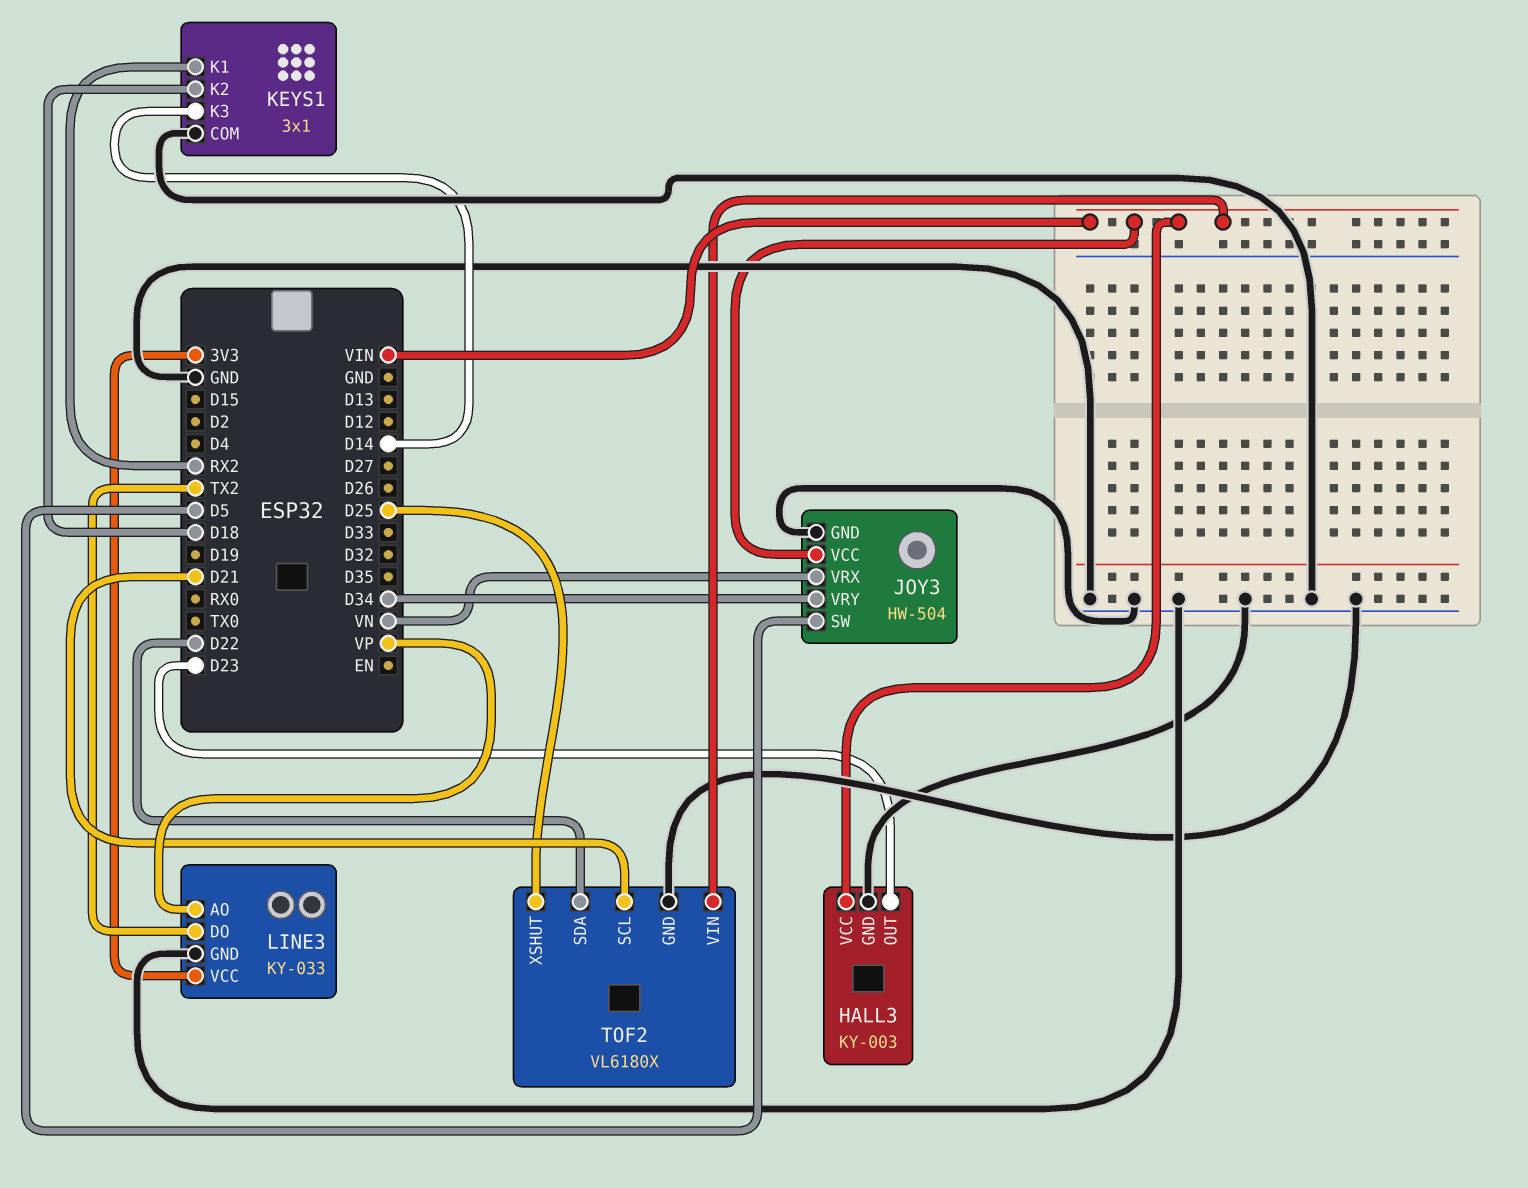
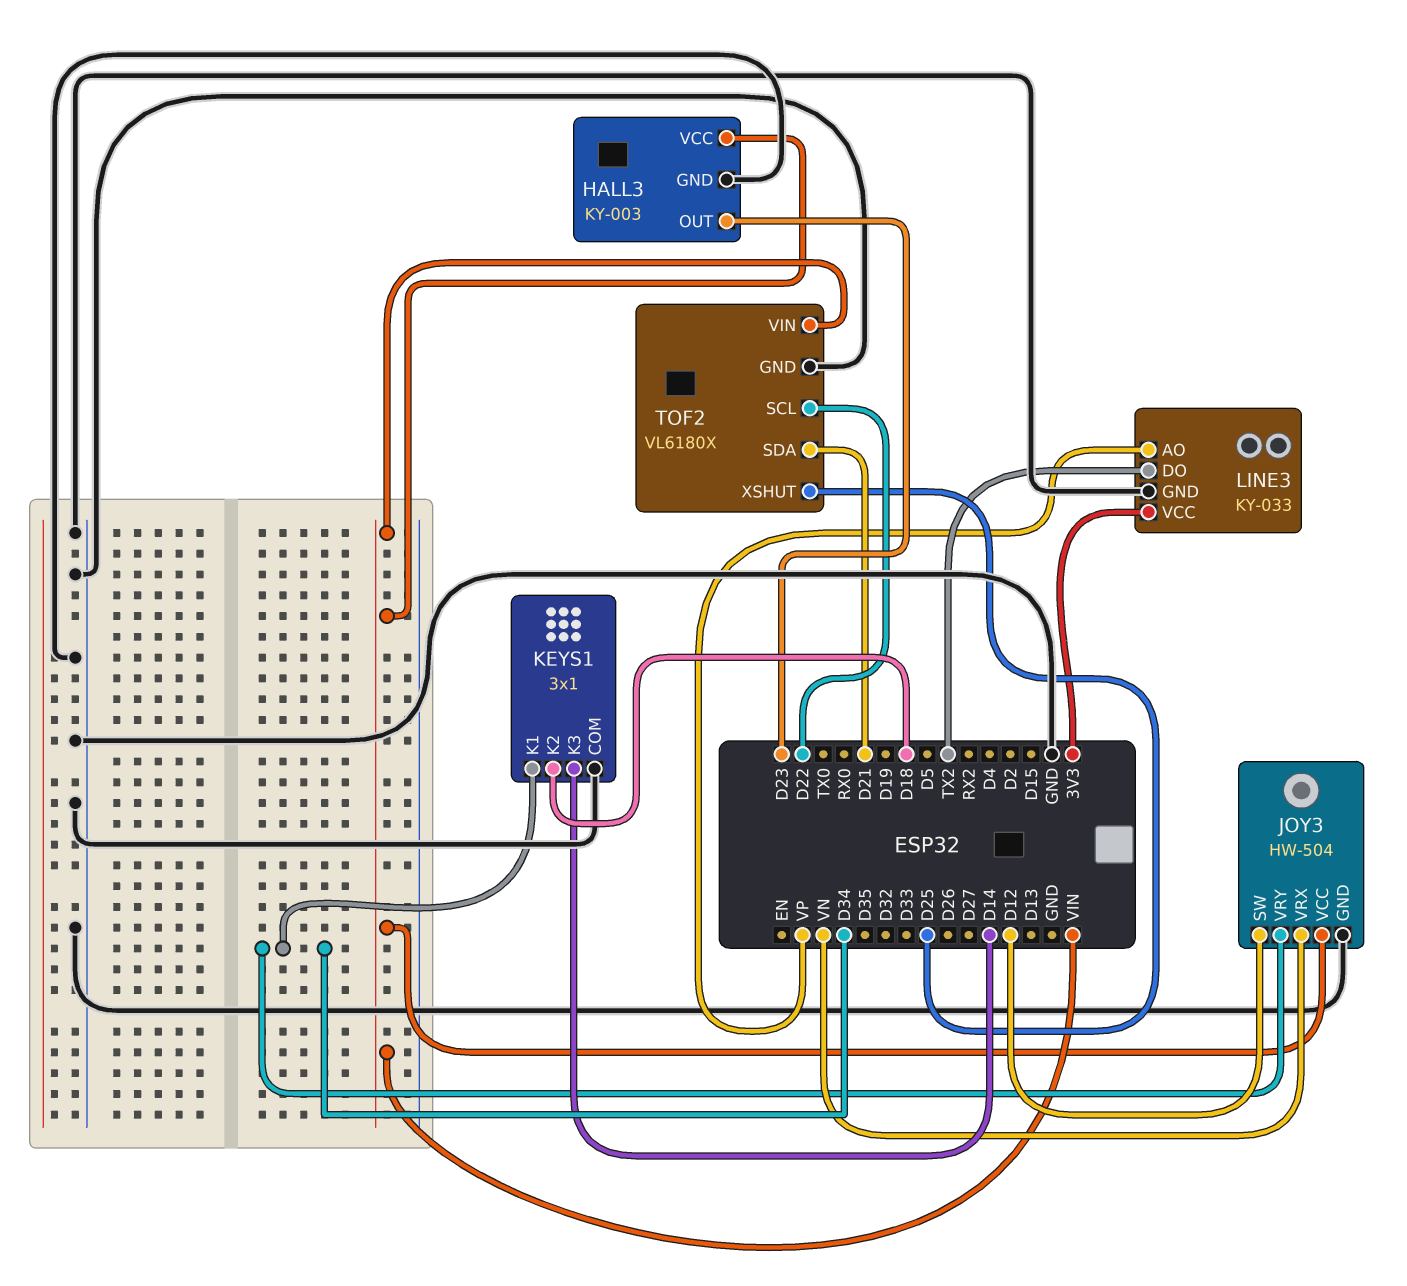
JOY3 pin SW: D5 -> D12
KEYS1 pin K1: RX2 -> D34
TOF2 pin SCL: D21 -> D22
TOF2 pin SDA: D22 -> D21

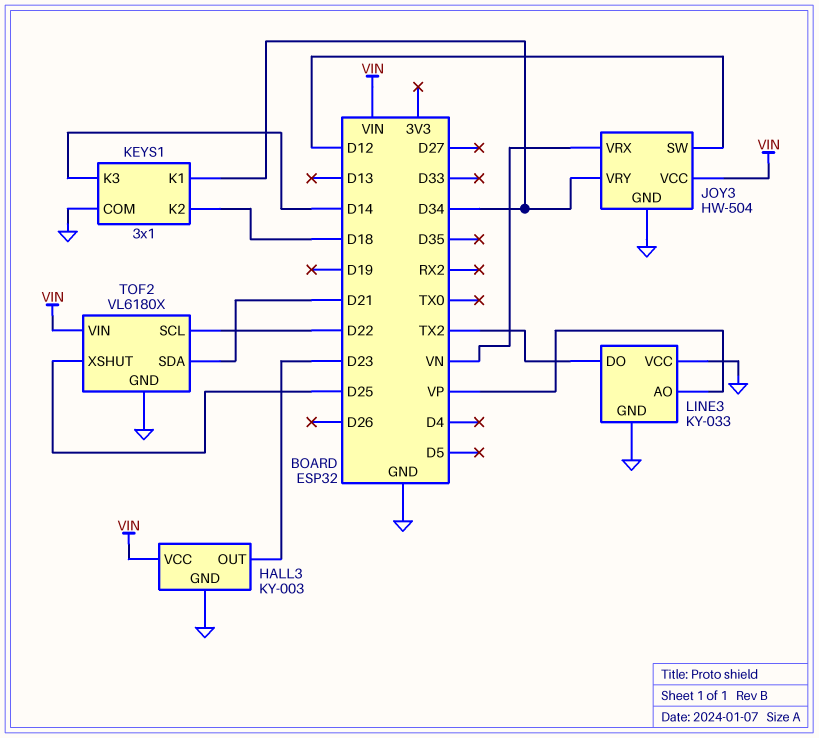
LINE3 pin VCC: 3V3 -> GND

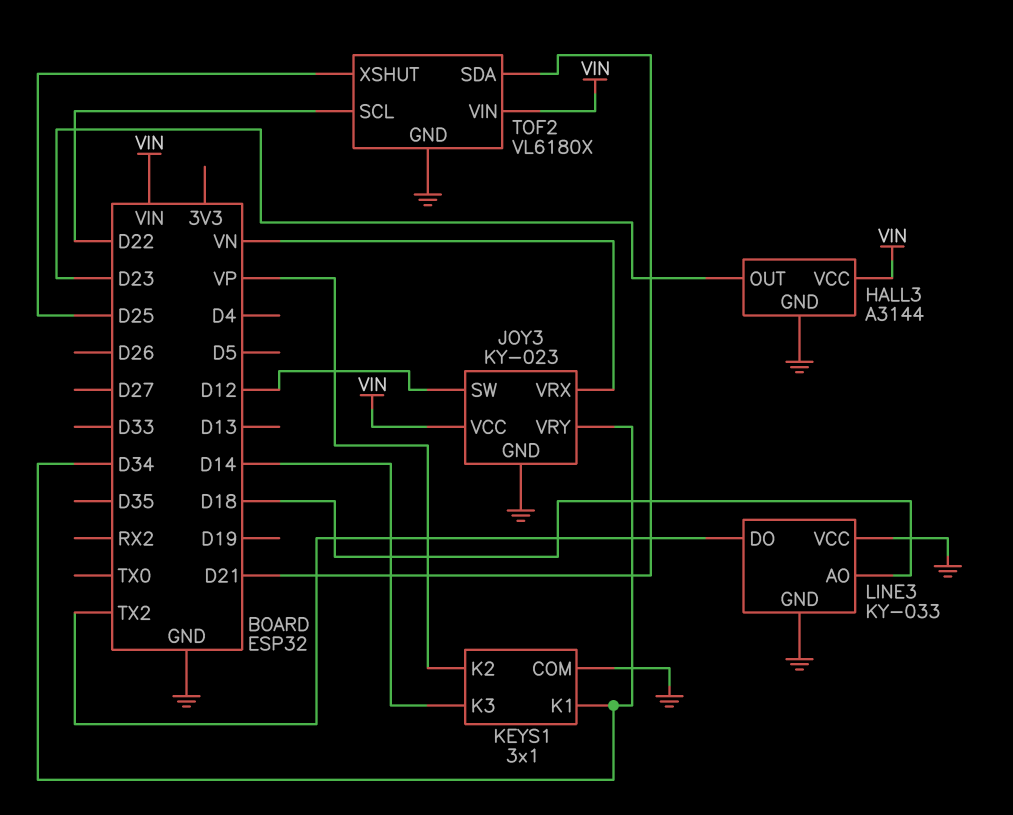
HALL3: KY-003 -> A3144
JOY3: HW-504 -> KY-023
KEYS1 pin K2: D18 -> VP
LINE3 pin AO: VP -> D18

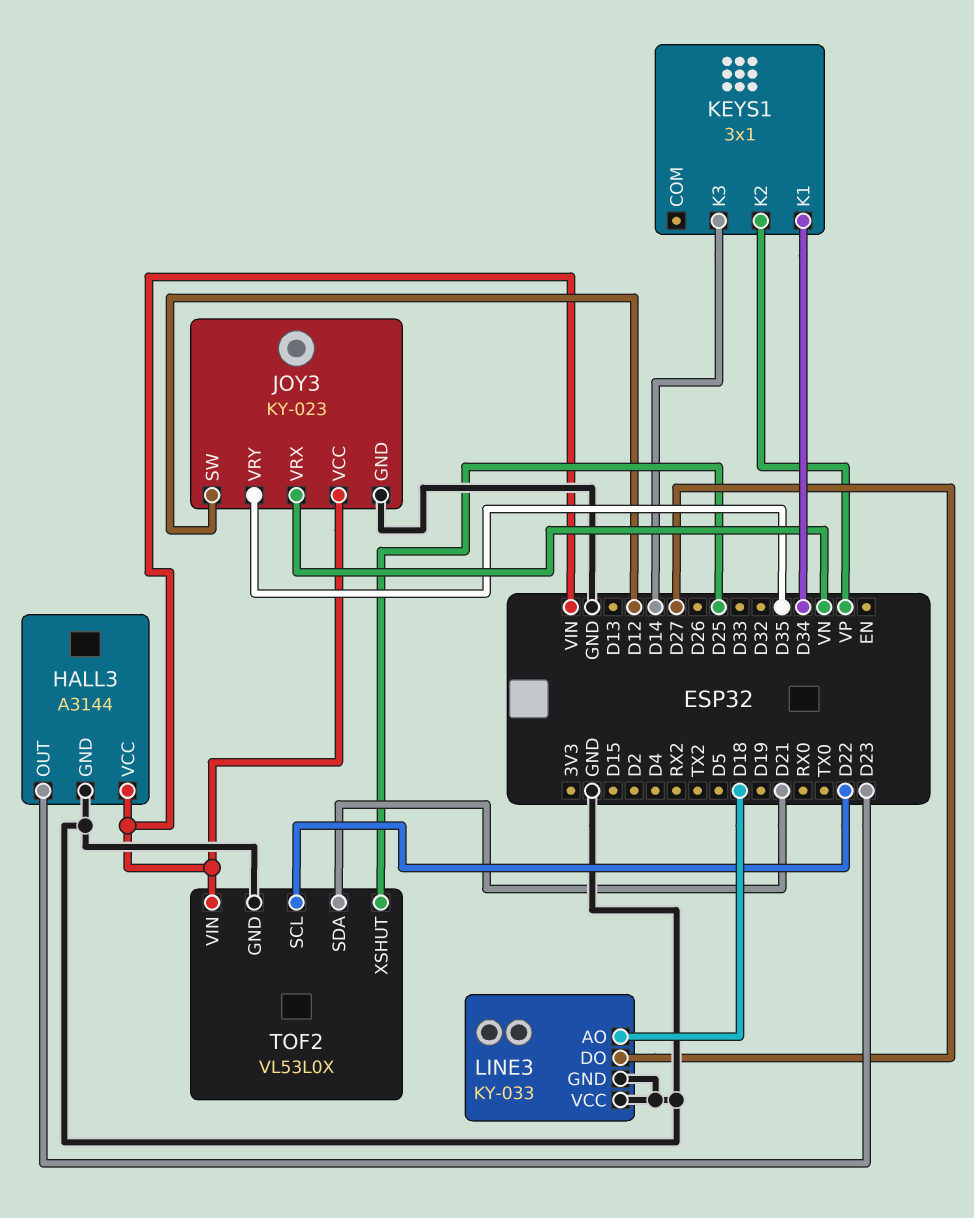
JOY3 pin VRY: D34 -> D35
KEYS1 pin COM: GND -> none
LINE3 pin DO: TX2 -> D27
TOF2: VL6180X -> VL53L0X

